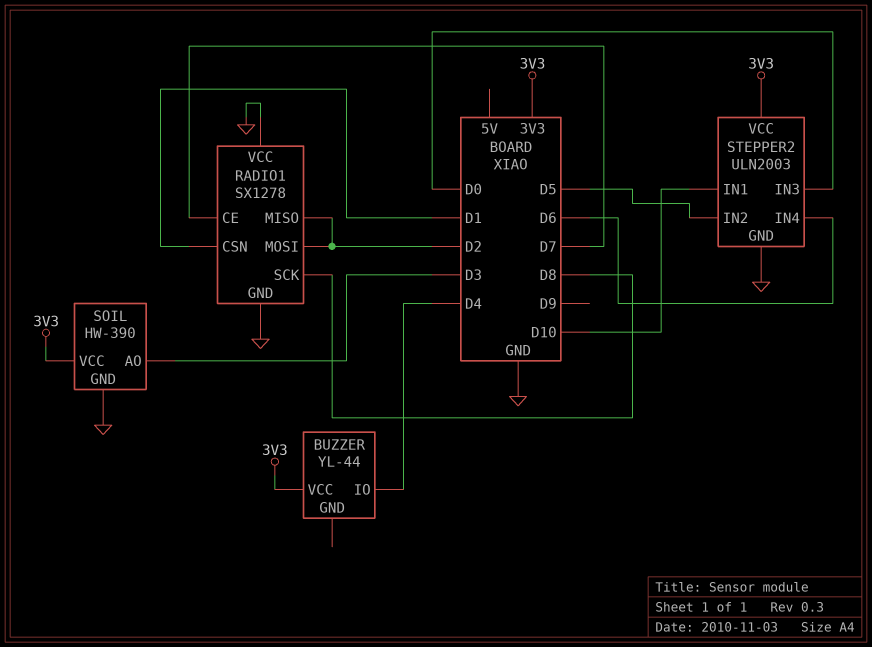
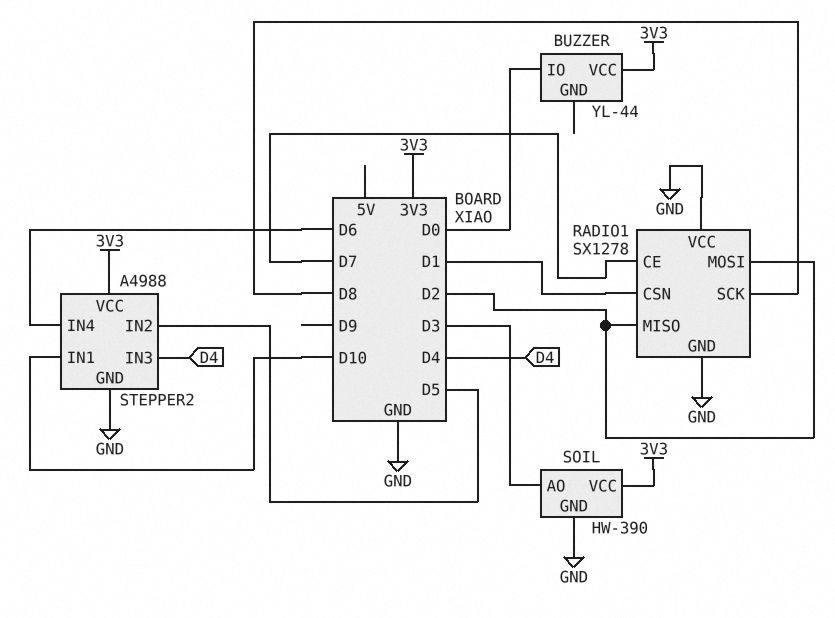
BUZZER pin IO: D4 -> D0
STEPPER2: ULN2003 -> A4988
STEPPER2 pin IN3: D0 -> D4

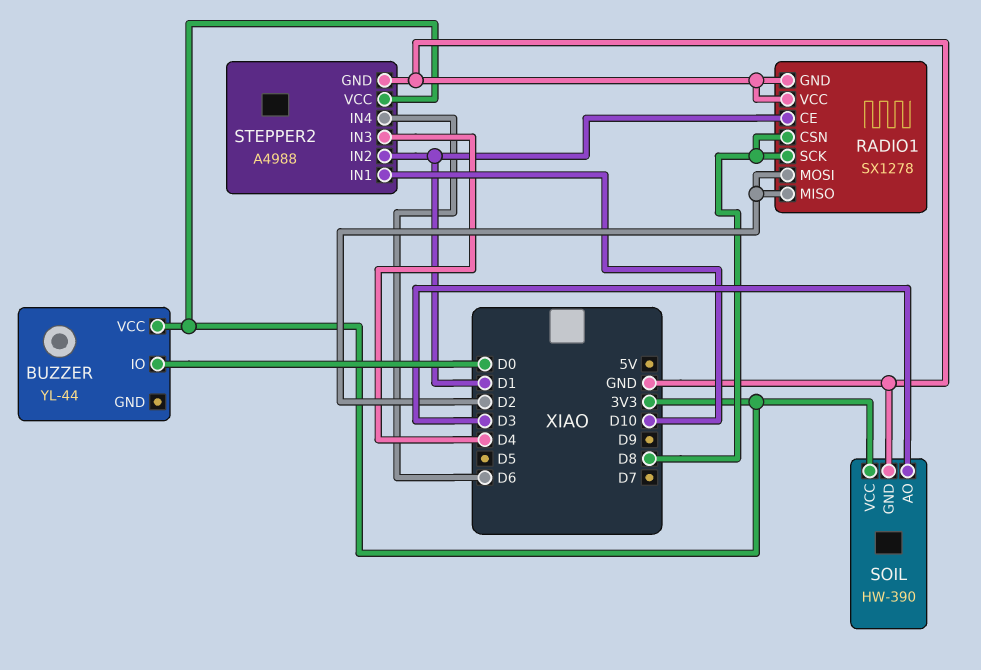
RADIO1 pin CE: D7 -> D1
RADIO1 pin CSN: D1 -> D8
STEPPER2 pin IN2: D5 -> D1

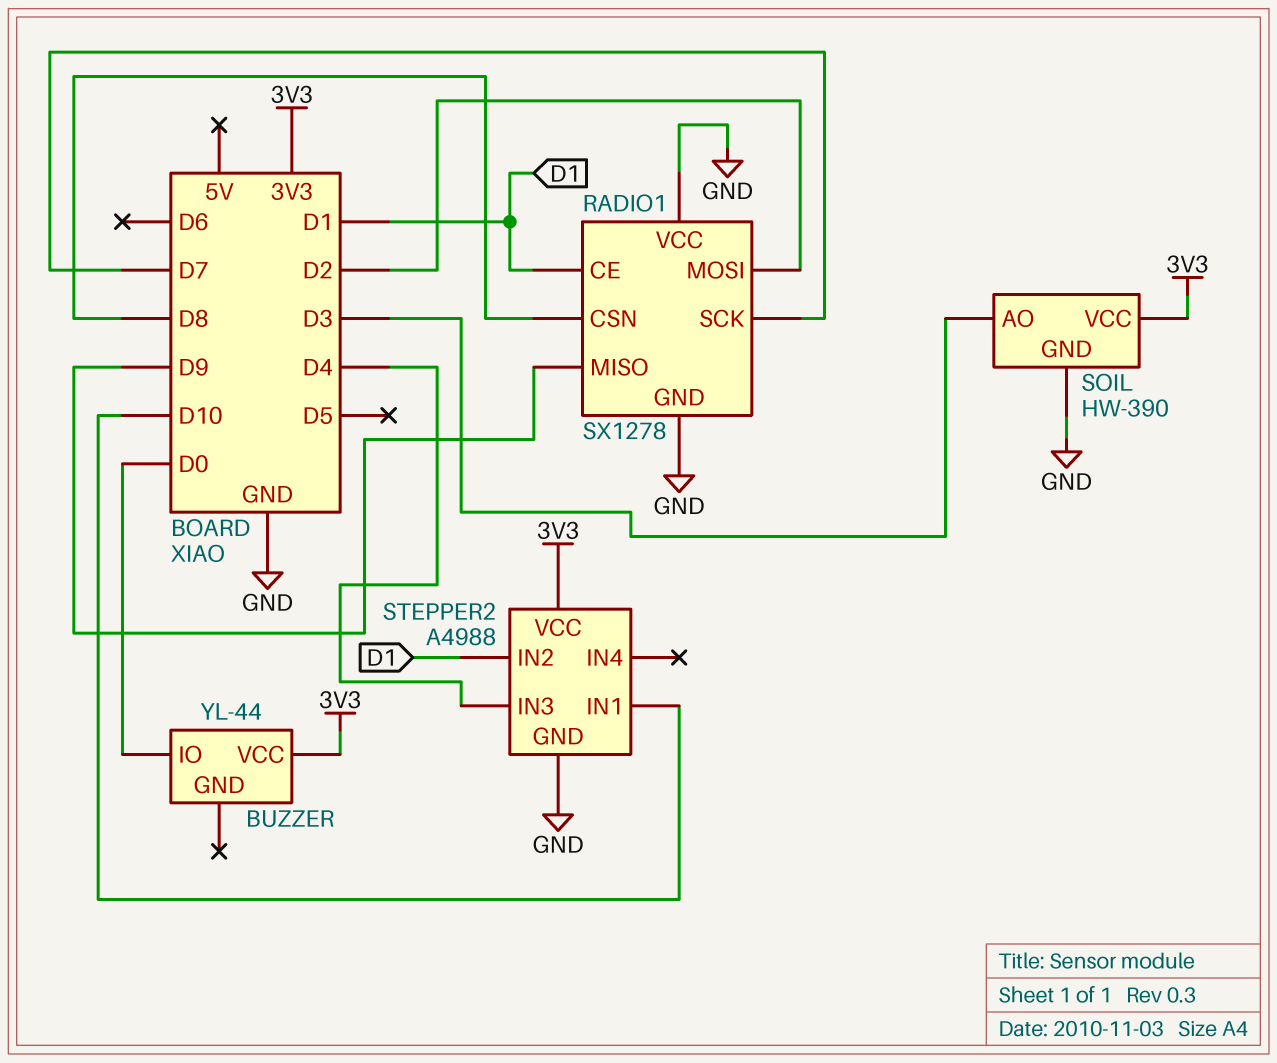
RADIO1 pin MISO: D2 -> D9
RADIO1 pin SCK: D8 -> D7
STEPPER2 pin IN4: D6 -> none

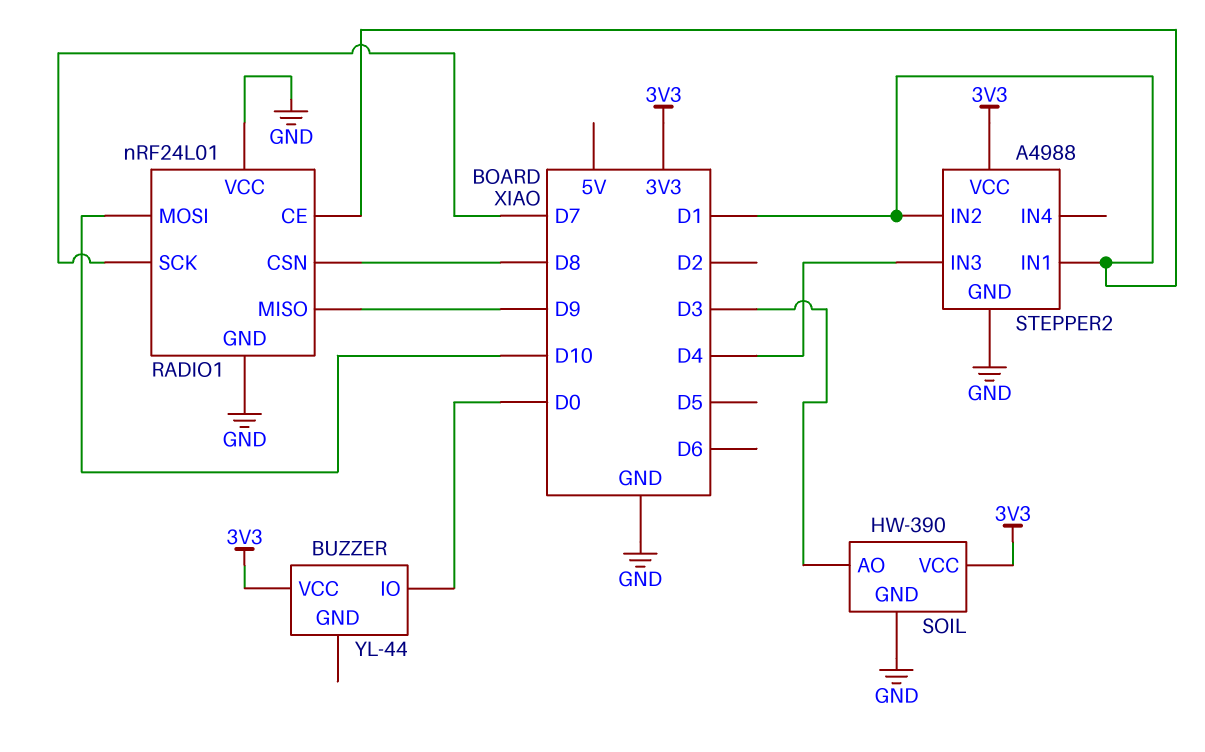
RADIO1: SX1278 -> nRF24L01
RADIO1 pin MOSI: D2 -> D10
STEPPER2 pin IN1: D10 -> D1

